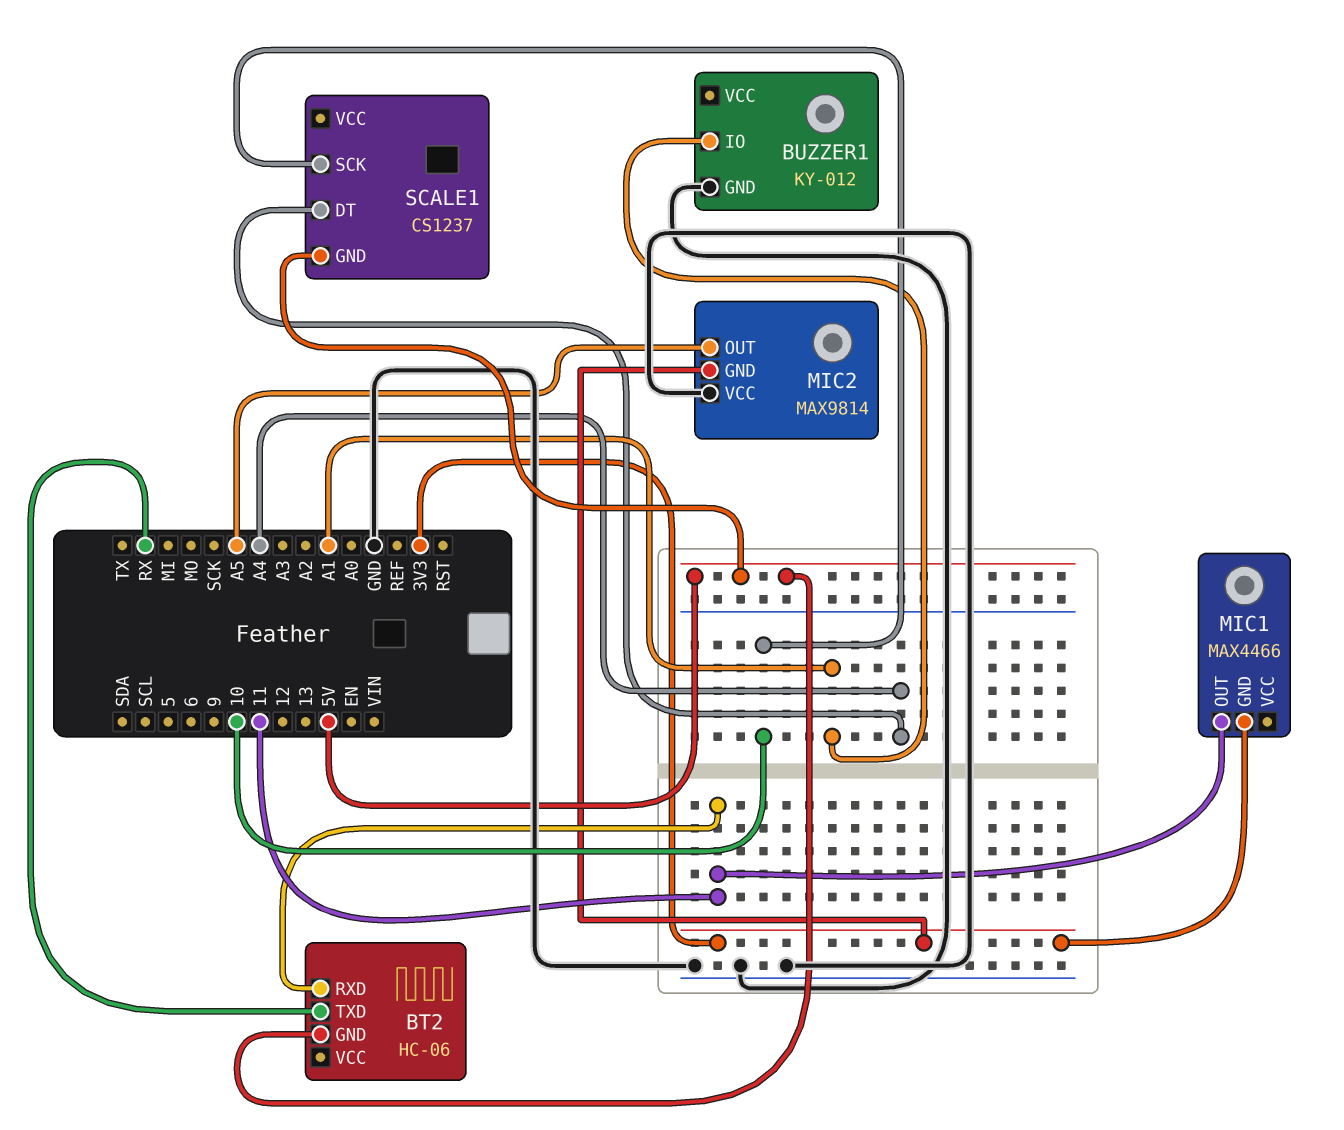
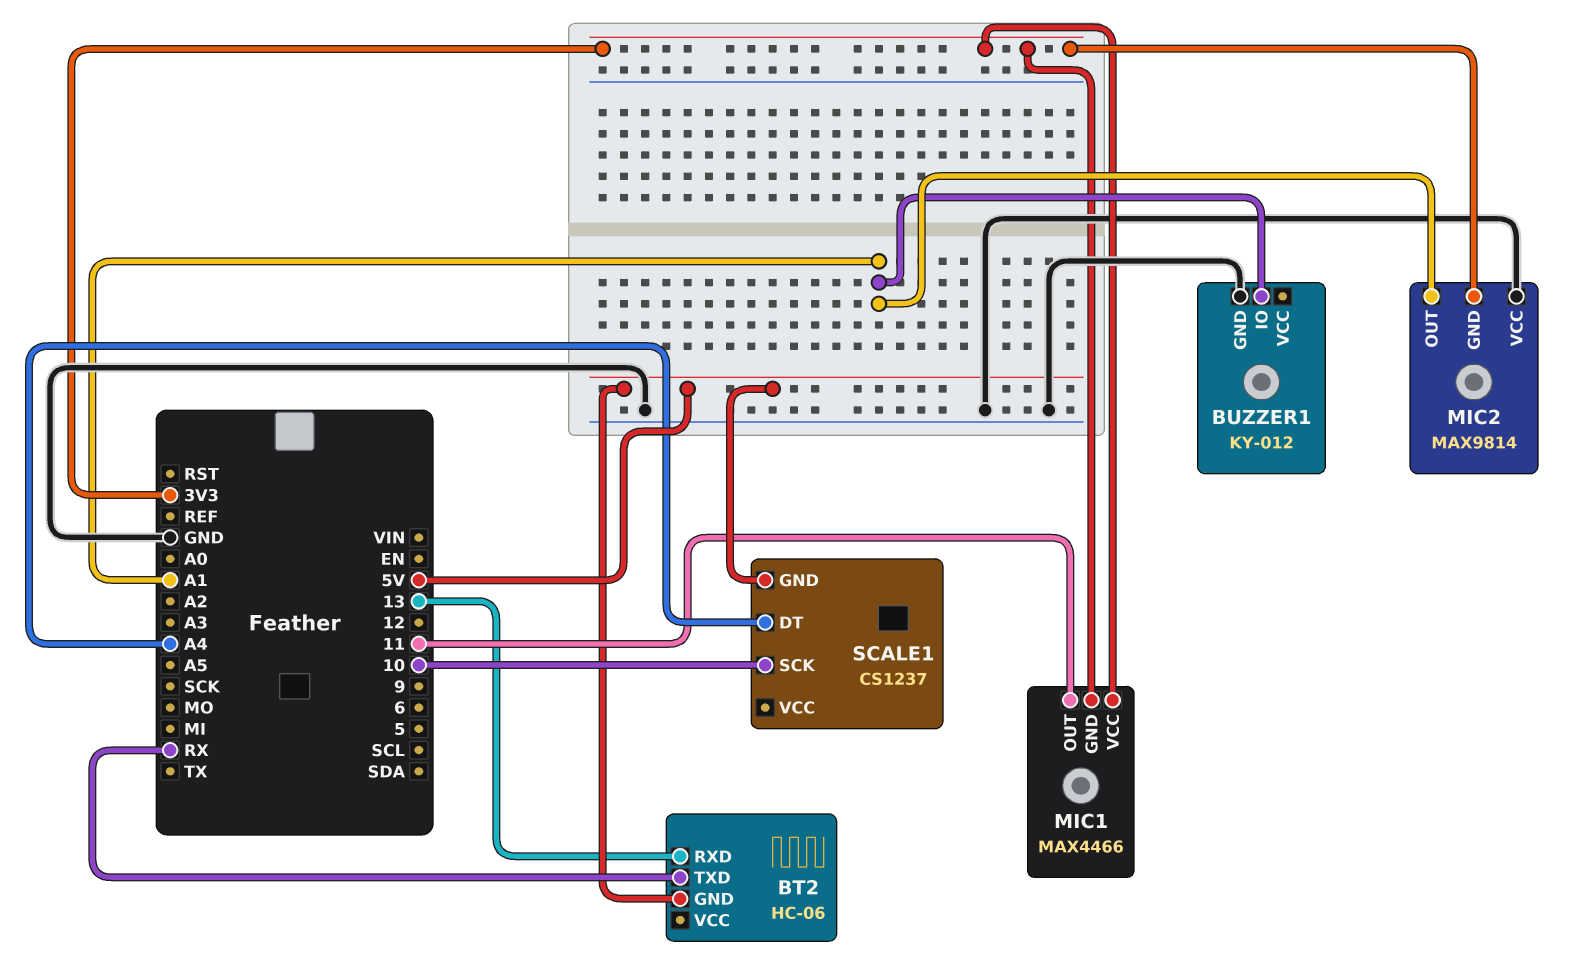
BT2 pin RXD: 11 -> 13
MIC1 pin VCC: none -> 3V3
MIC2 pin OUT: A5 -> A1

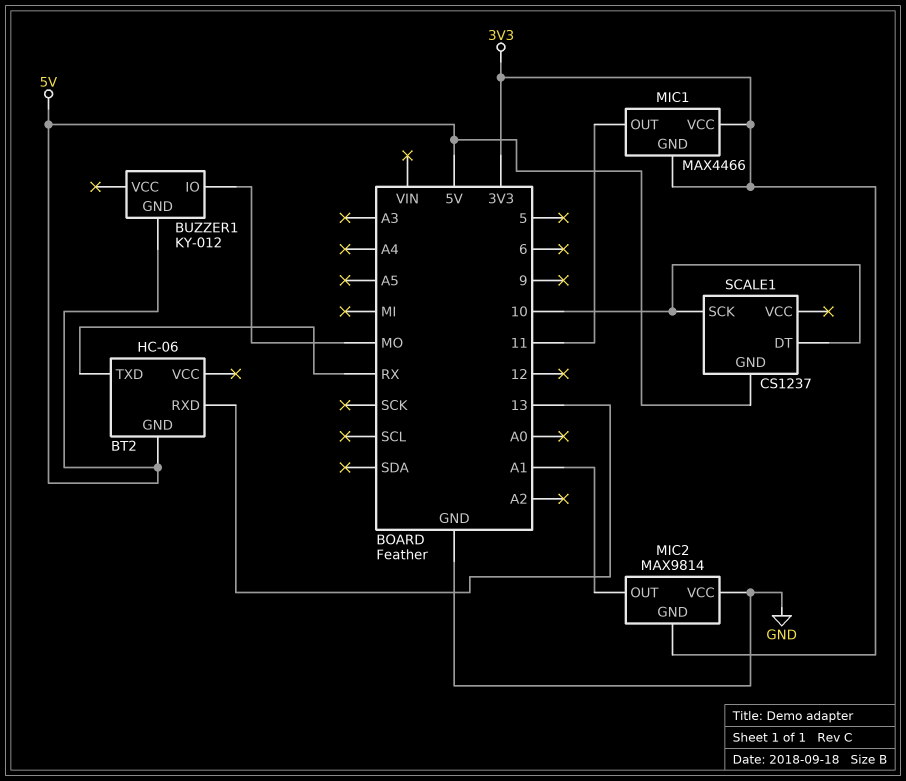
BUZZER1 pin GND: GND -> 5V
BUZZER1 pin IO: A1 -> MO
SCALE1 pin DT: A4 -> 10

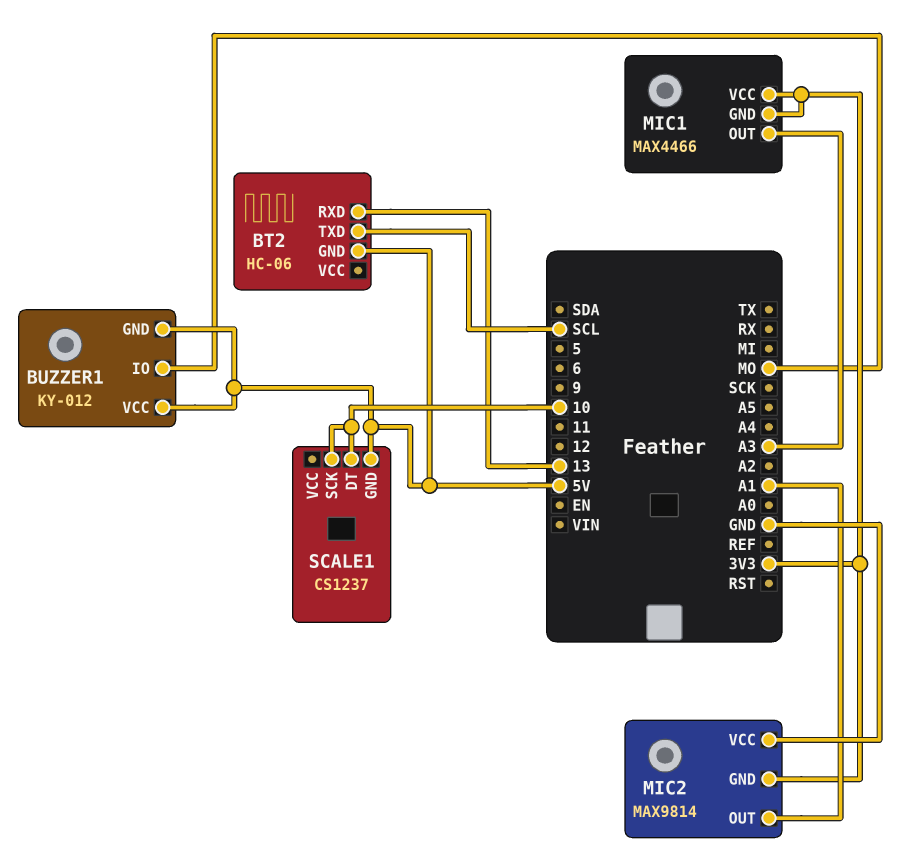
BT2 pin TXD: RX -> SCL
BUZZER1 pin VCC: none -> 5V
MIC1 pin OUT: 11 -> A3

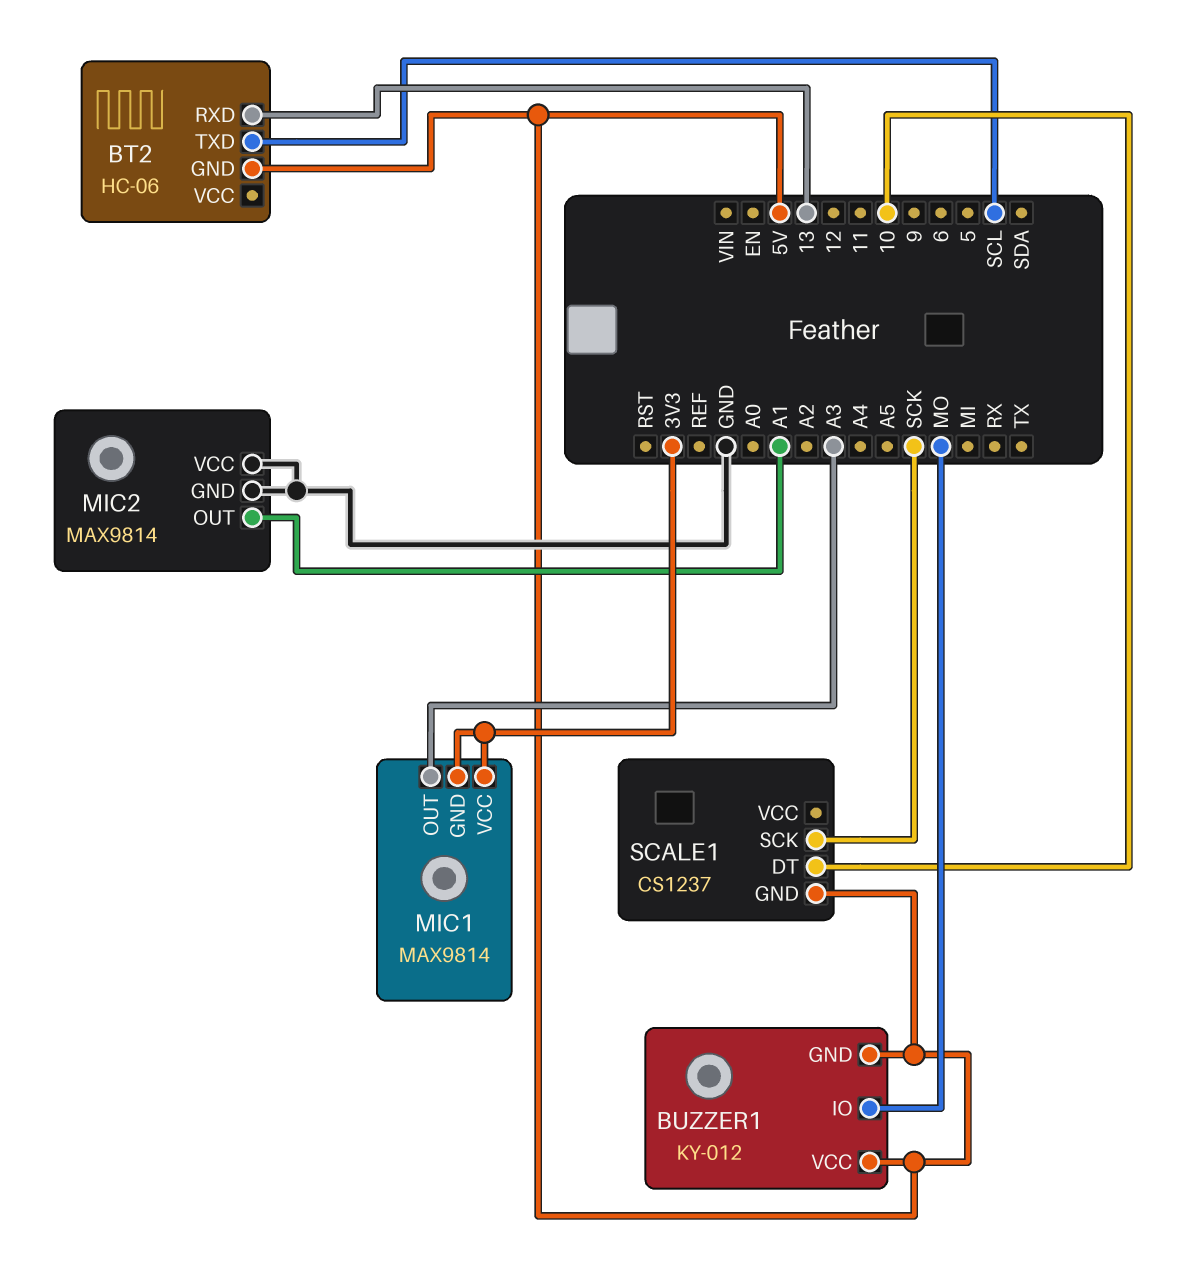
MIC1: MAX4466 -> MAX9814
MIC2 pin GND: 3V3 -> GND
SCALE1 pin SCK: 10 -> SCK

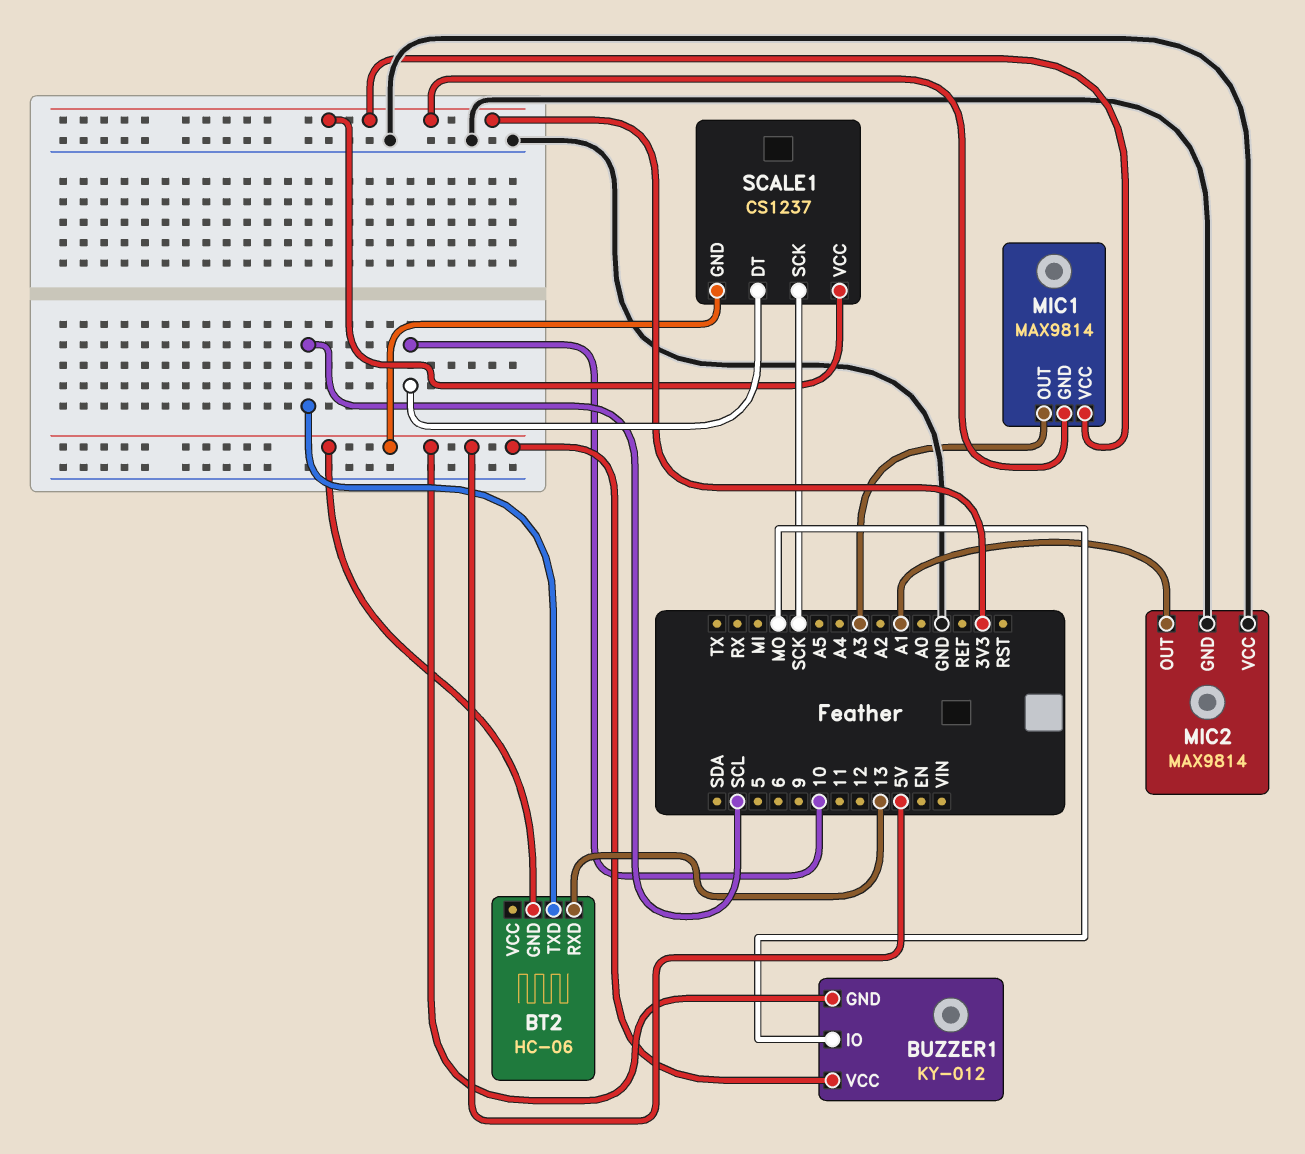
SCALE1 pin VCC: none -> 3V3

